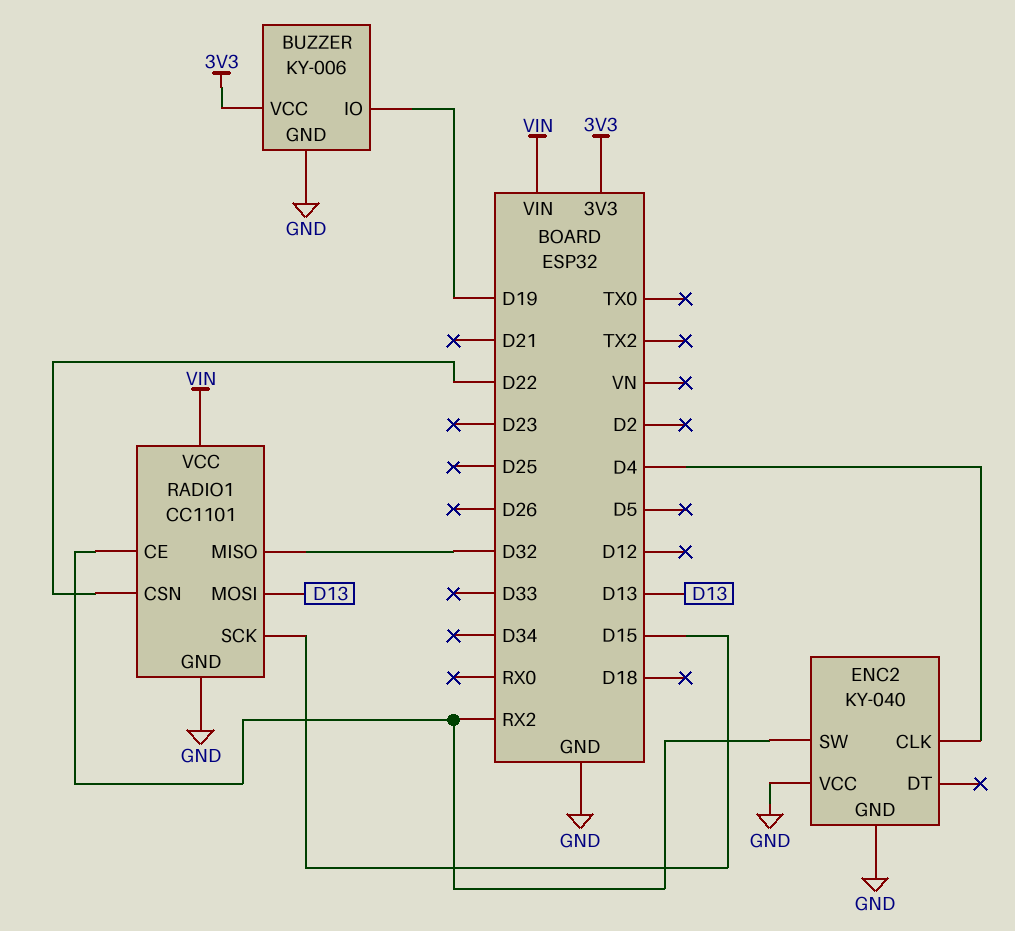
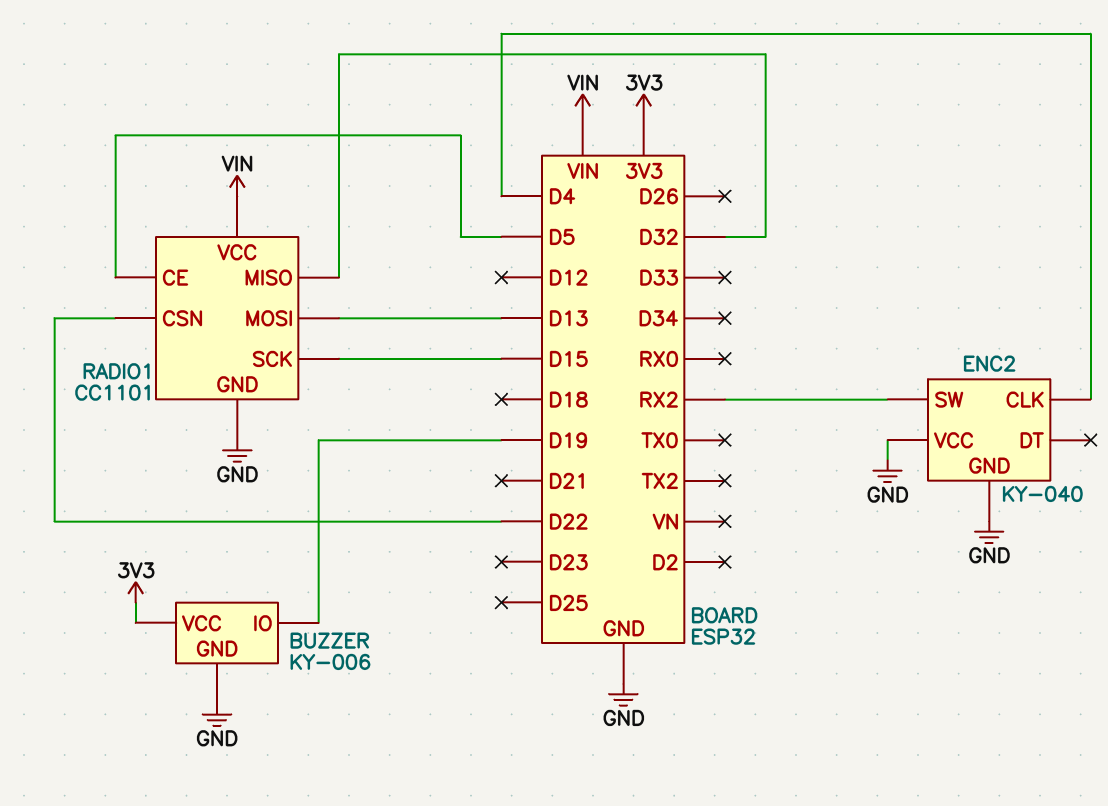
RADIO1 pin CE: RX2 -> D5

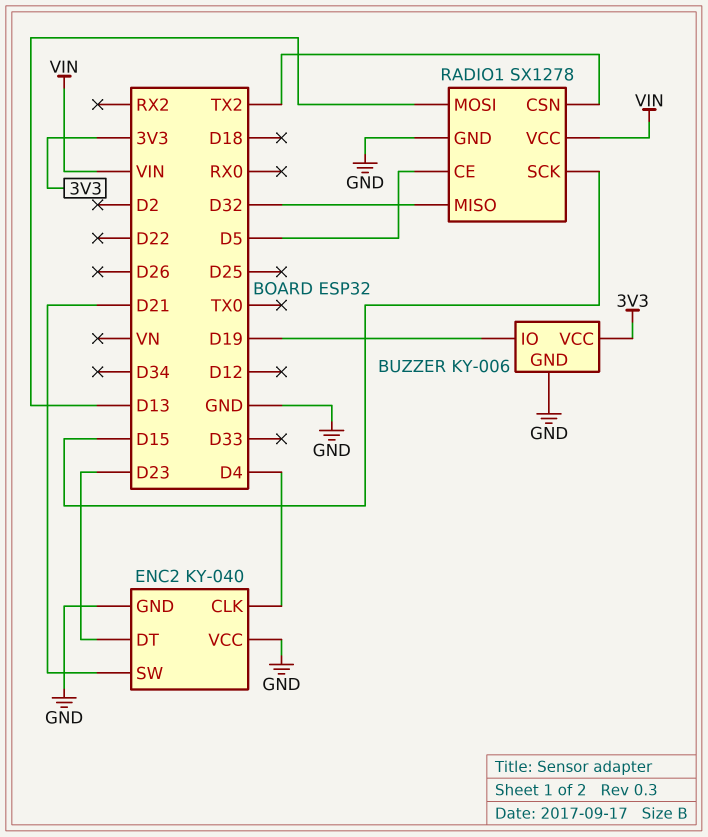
ENC2 pin DT: none -> D23
ENC2 pin SW: RX2 -> D21
RADIO1: CC1101 -> SX1278
RADIO1 pin CSN: D22 -> TX2

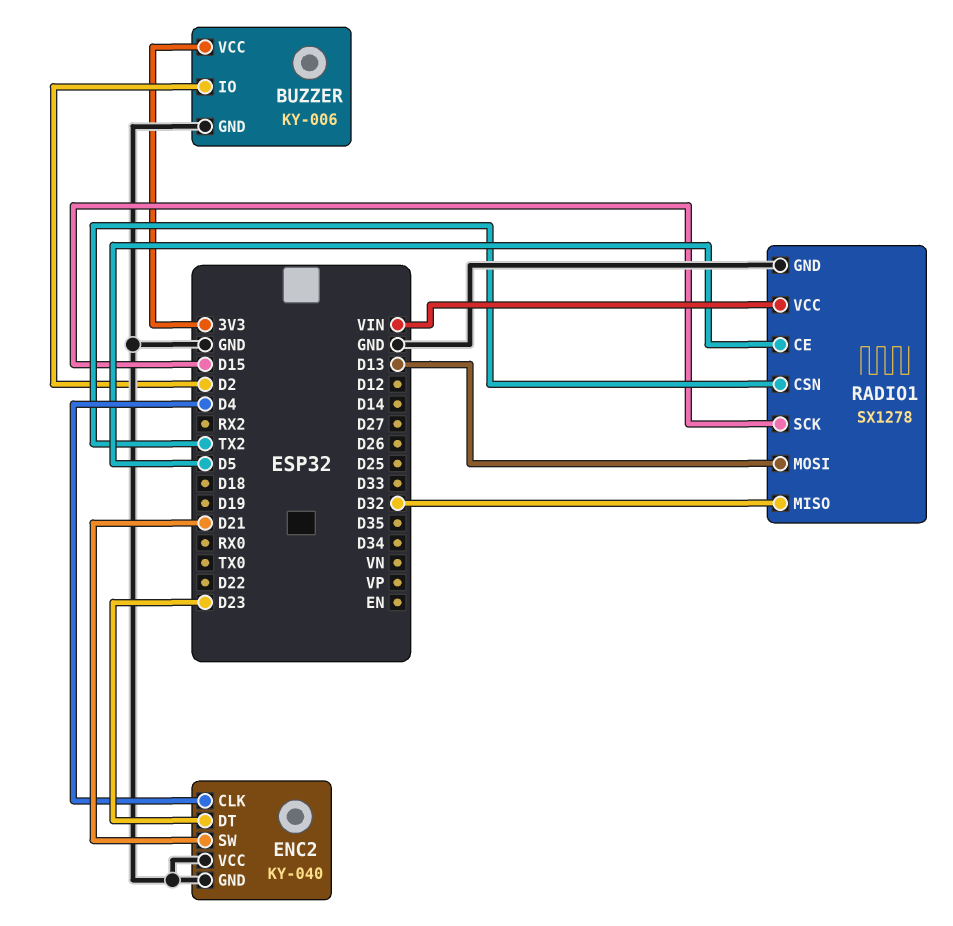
BUZZER pin IO: D19 -> D2

